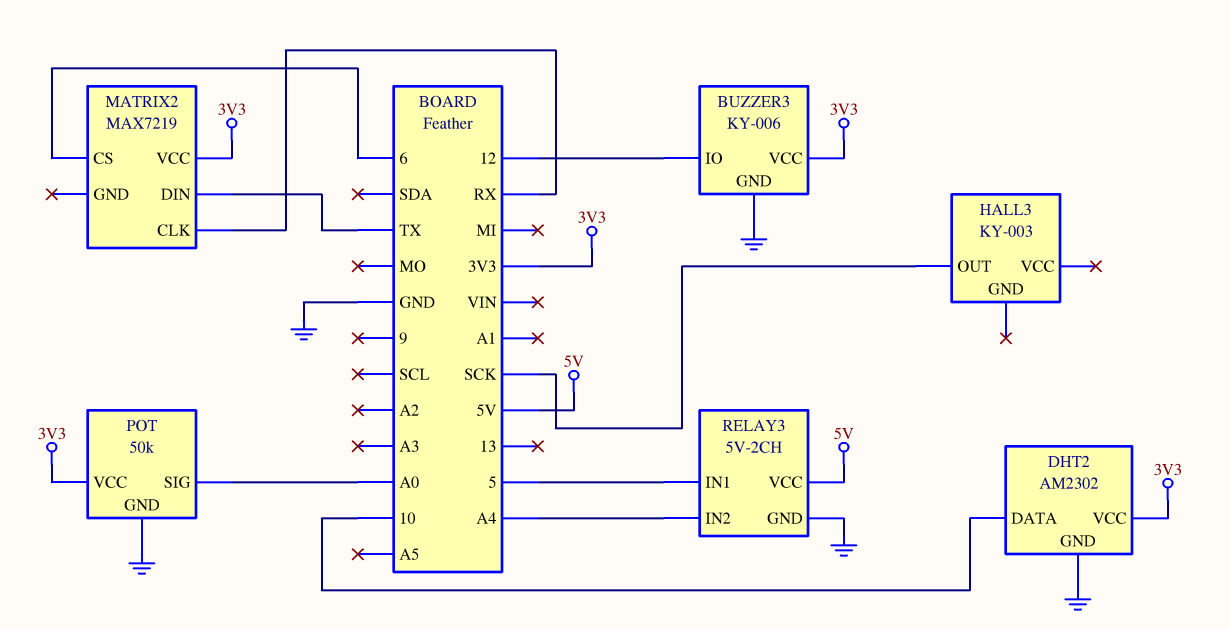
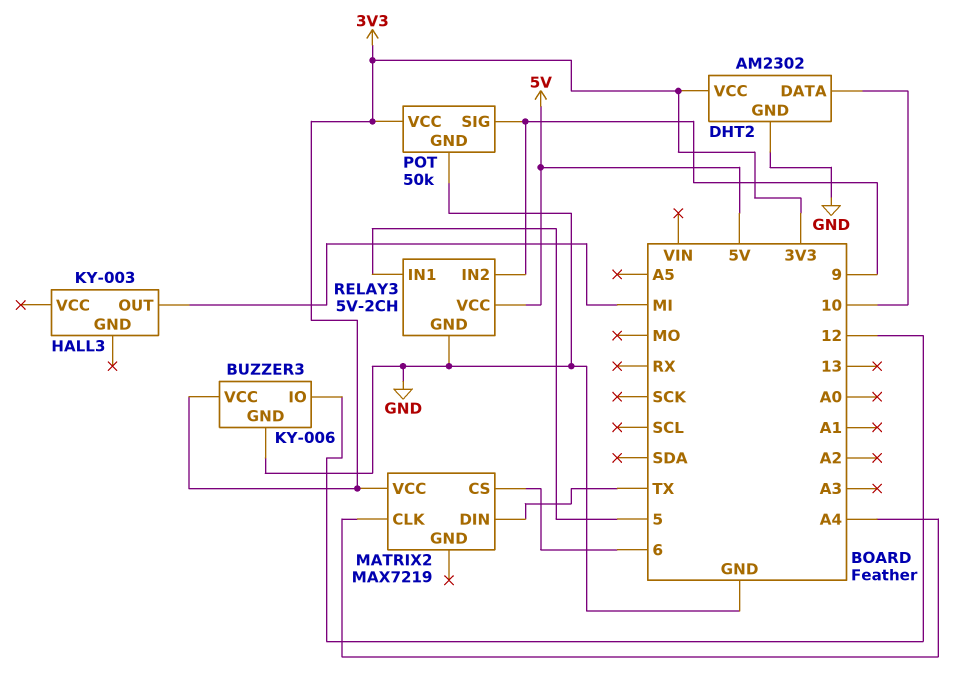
HALL3 pin OUT: SCK -> MI
MATRIX2 pin CLK: RX -> A4
POT pin SIG: A0 -> 9
RELAY3 pin IN2: A4 -> 9

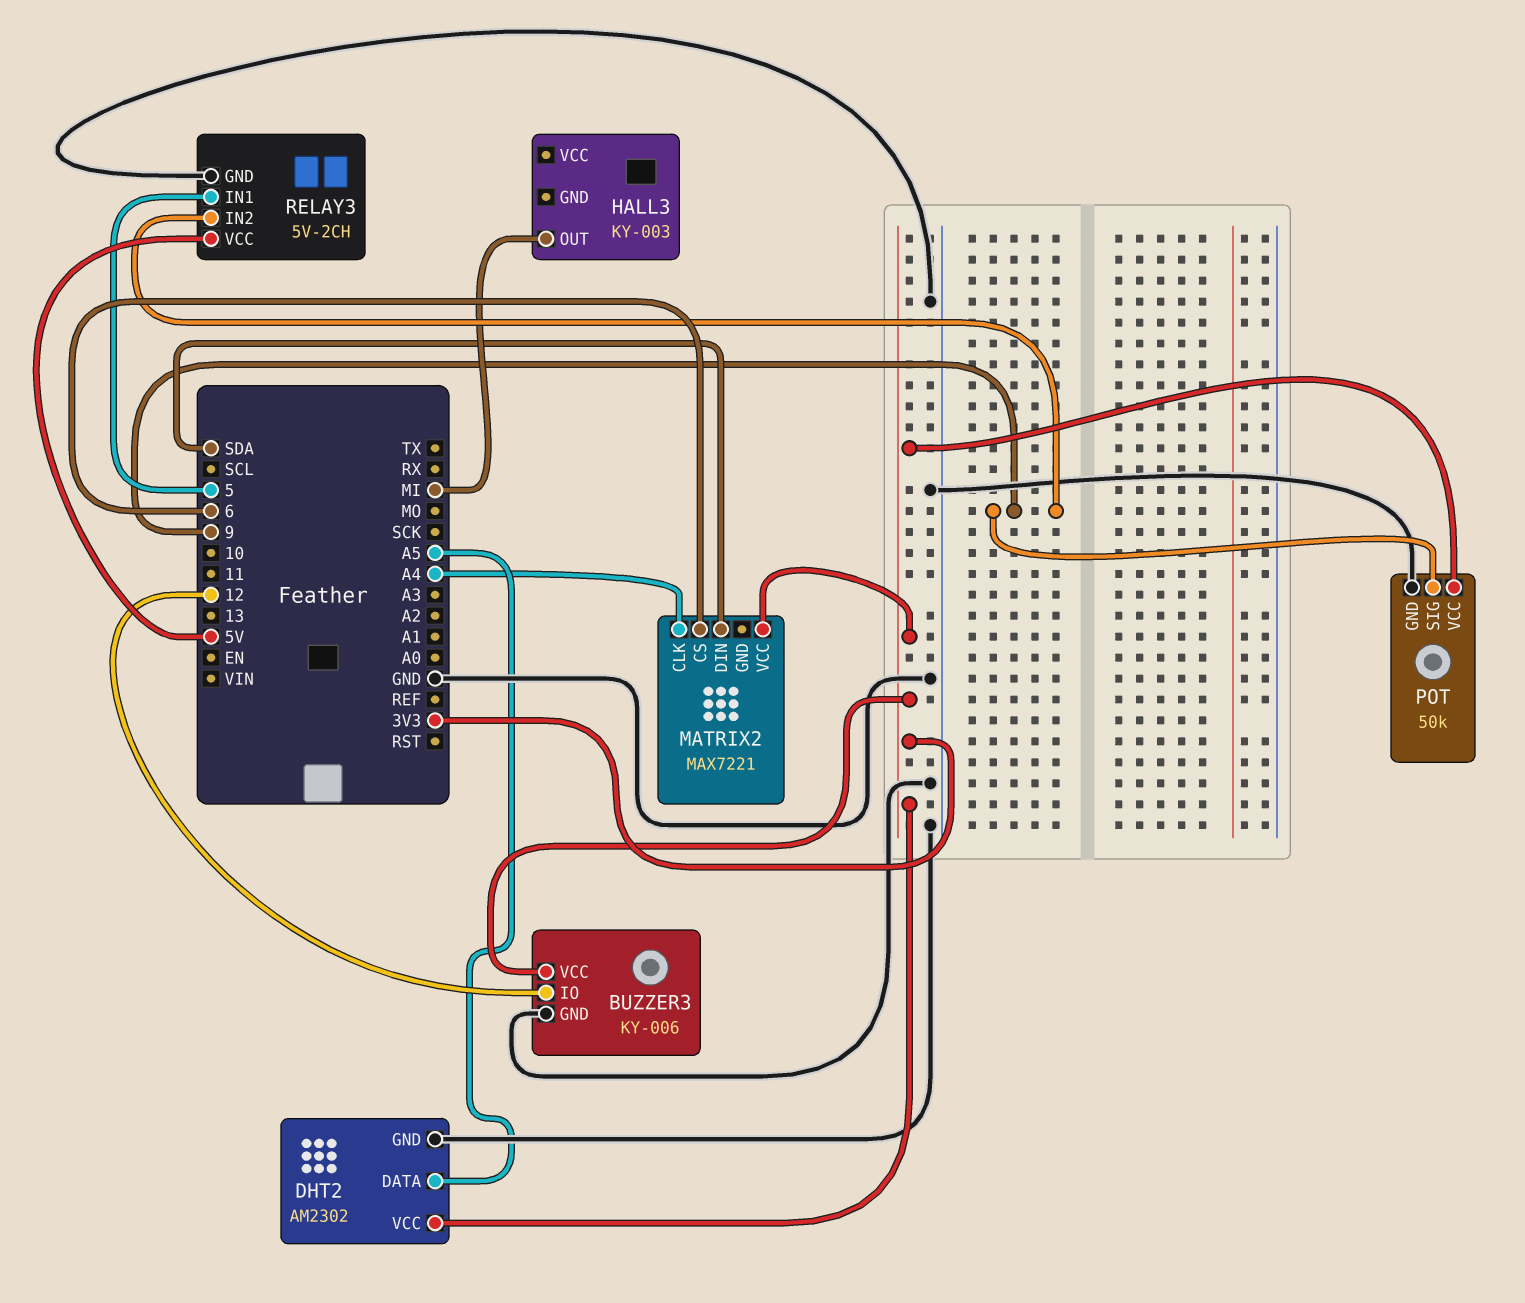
DHT2 pin DATA: 10 -> A5
MATRIX2: MAX7219 -> MAX7221
MATRIX2 pin DIN: TX -> SDA

